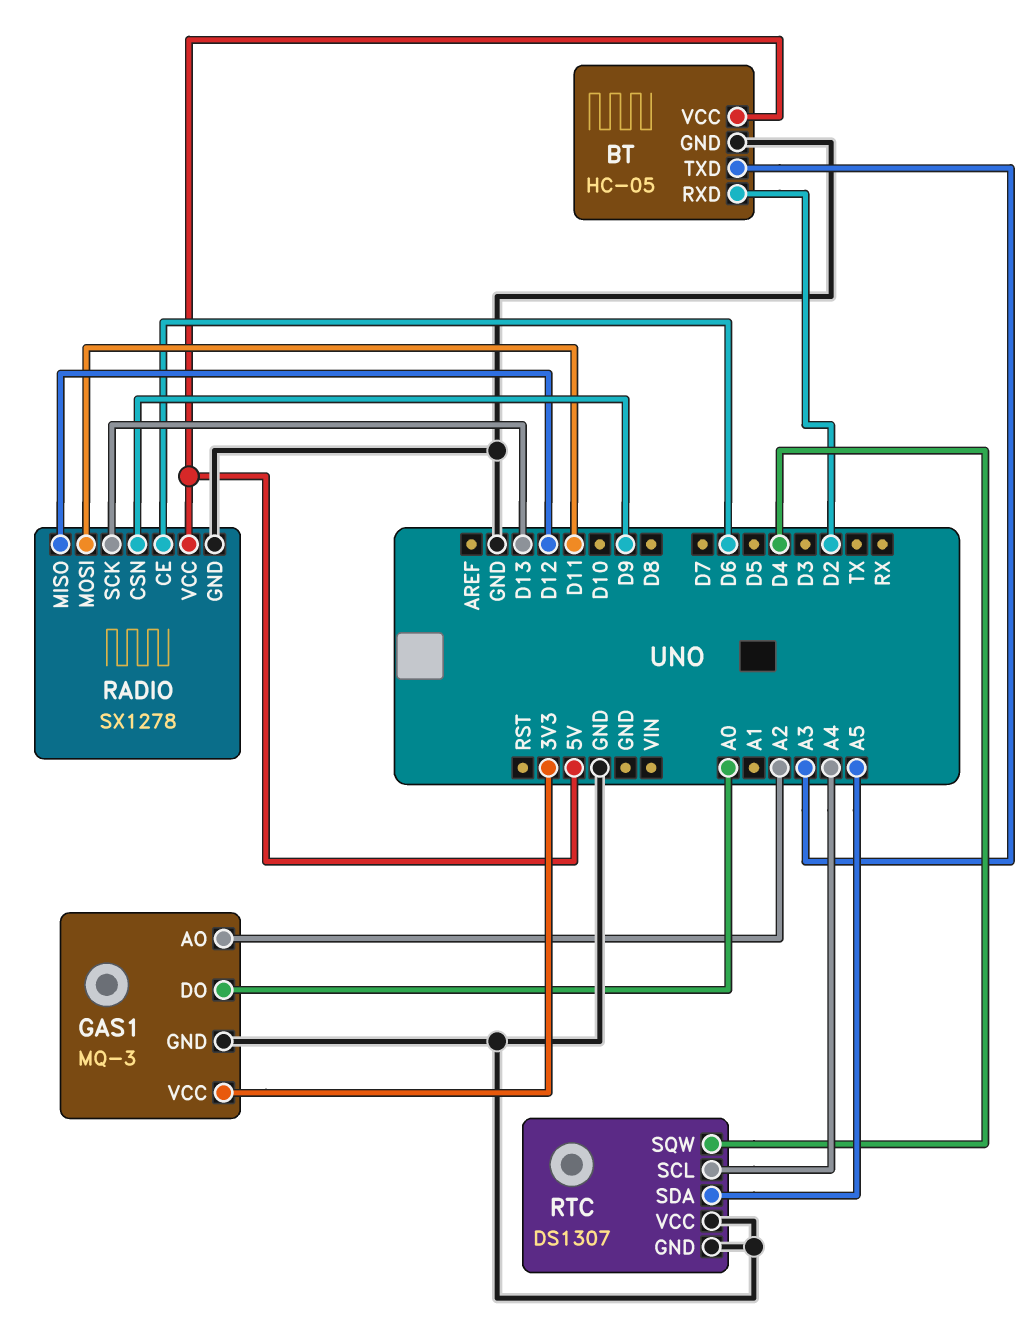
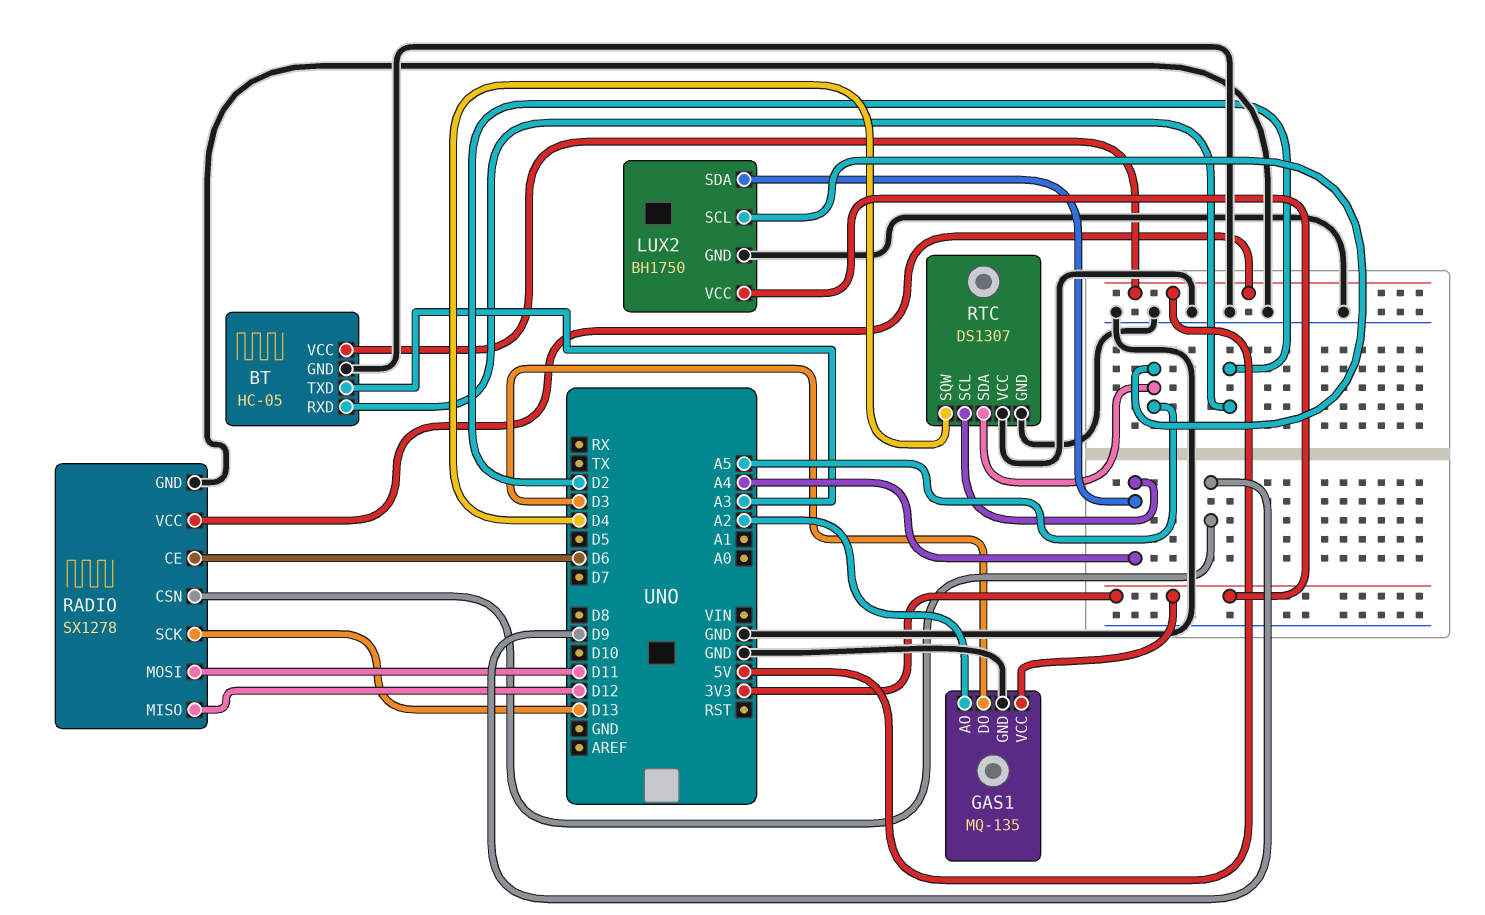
GAS1: MQ-3 -> MQ-135
GAS1 pin DO: A0 -> D3
LUX2: none -> BH1750
LUX2 pin GND: none -> GND
LUX2 pin SCL: none -> A5
LUX2 pin SDA: none -> A4
LUX2 pin VCC: none -> 3V3

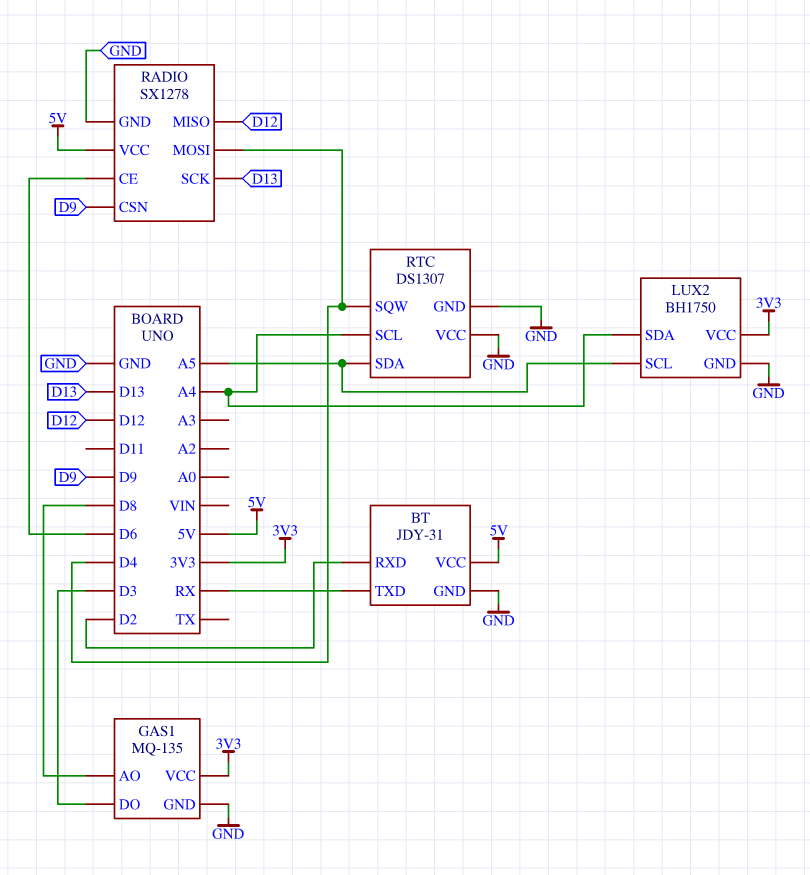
BT: HC-05 -> JDY-31
BT pin TXD: A3 -> RX
GAS1 pin AO: A2 -> D8
RADIO pin MOSI: D11 -> D4

